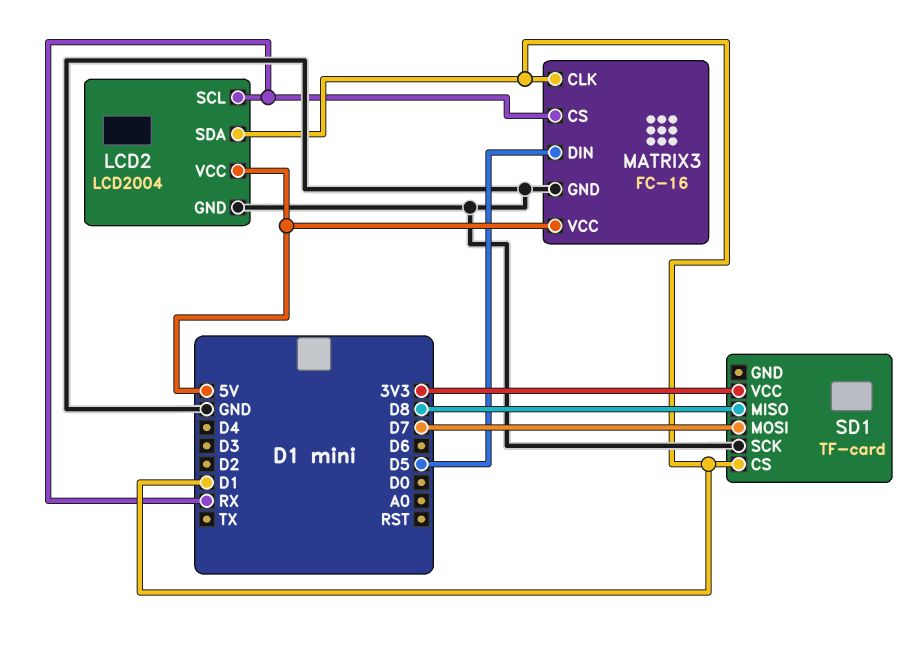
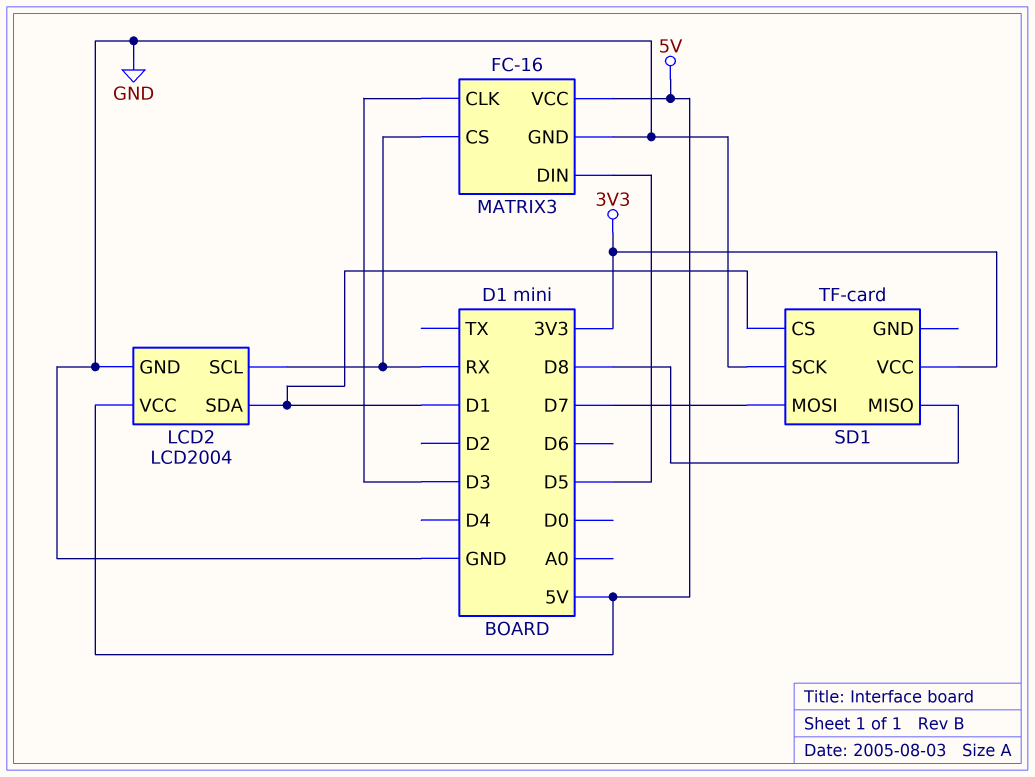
MATRIX3 pin CLK: D1 -> D3

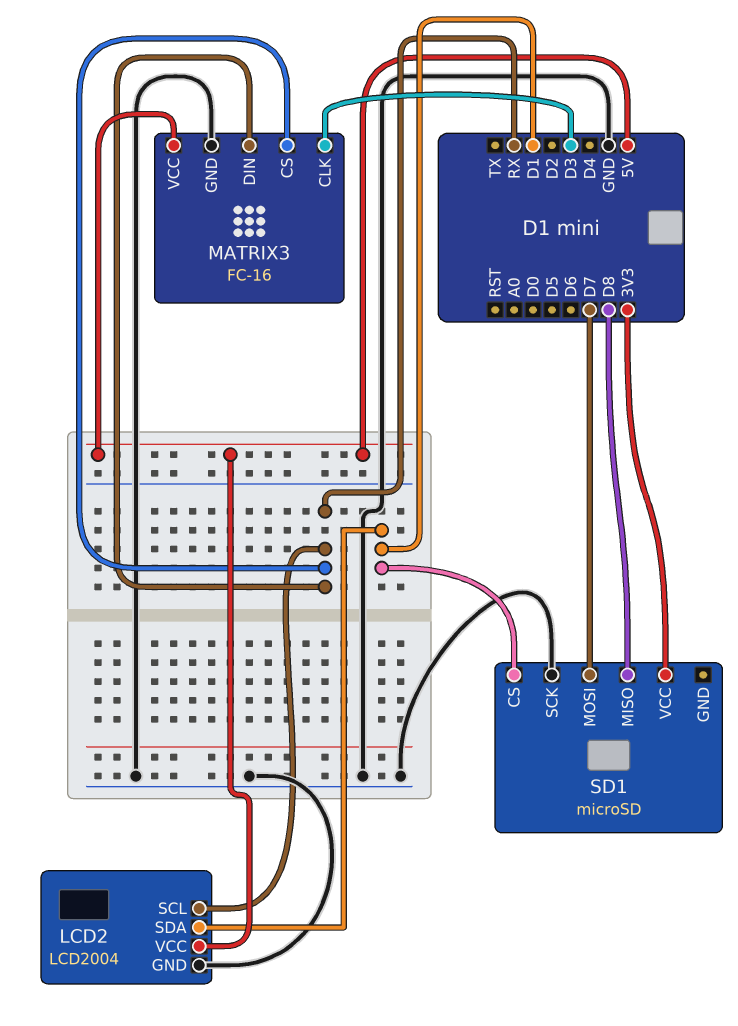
MATRIX3 pin DIN: D5 -> RX
SD1: TF-card -> microSD

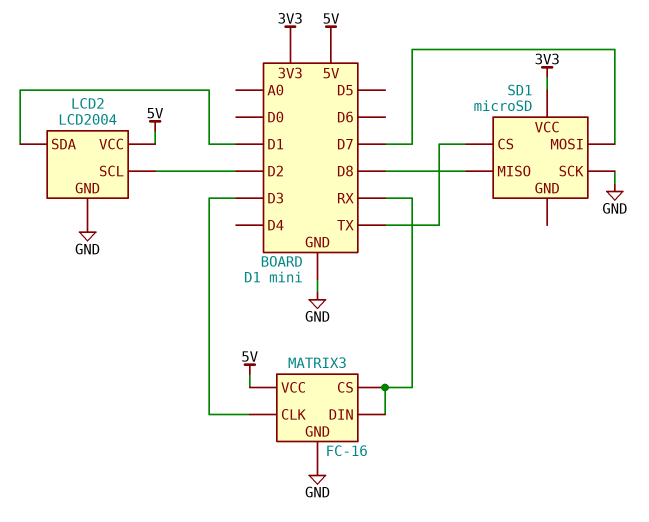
LCD2 pin SCL: RX -> D2
SD1 pin CS: D1 -> TX

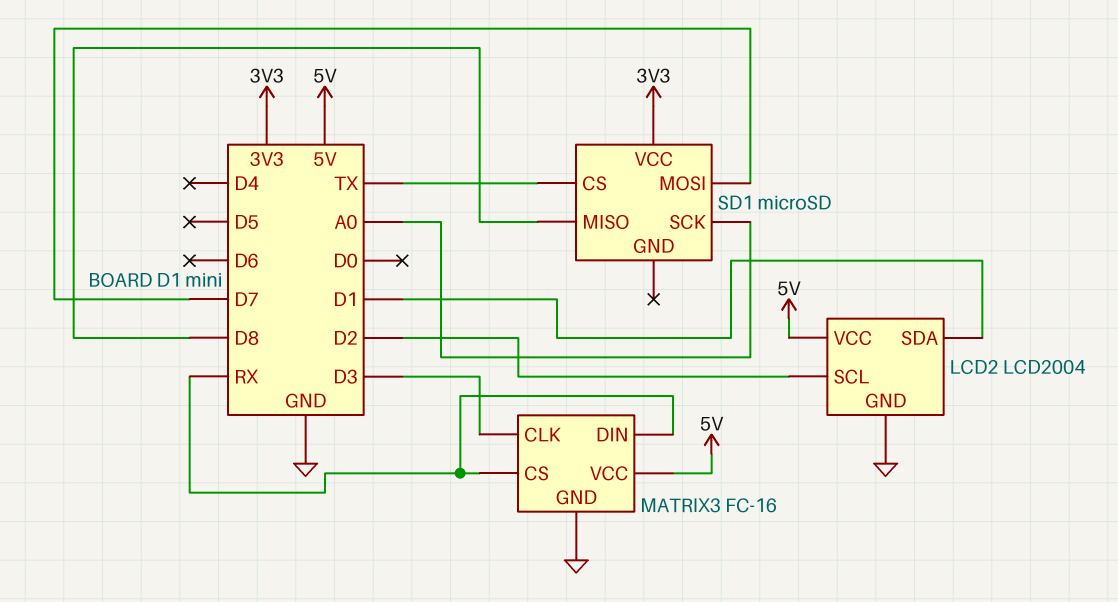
SD1 pin SCK: GND -> A0

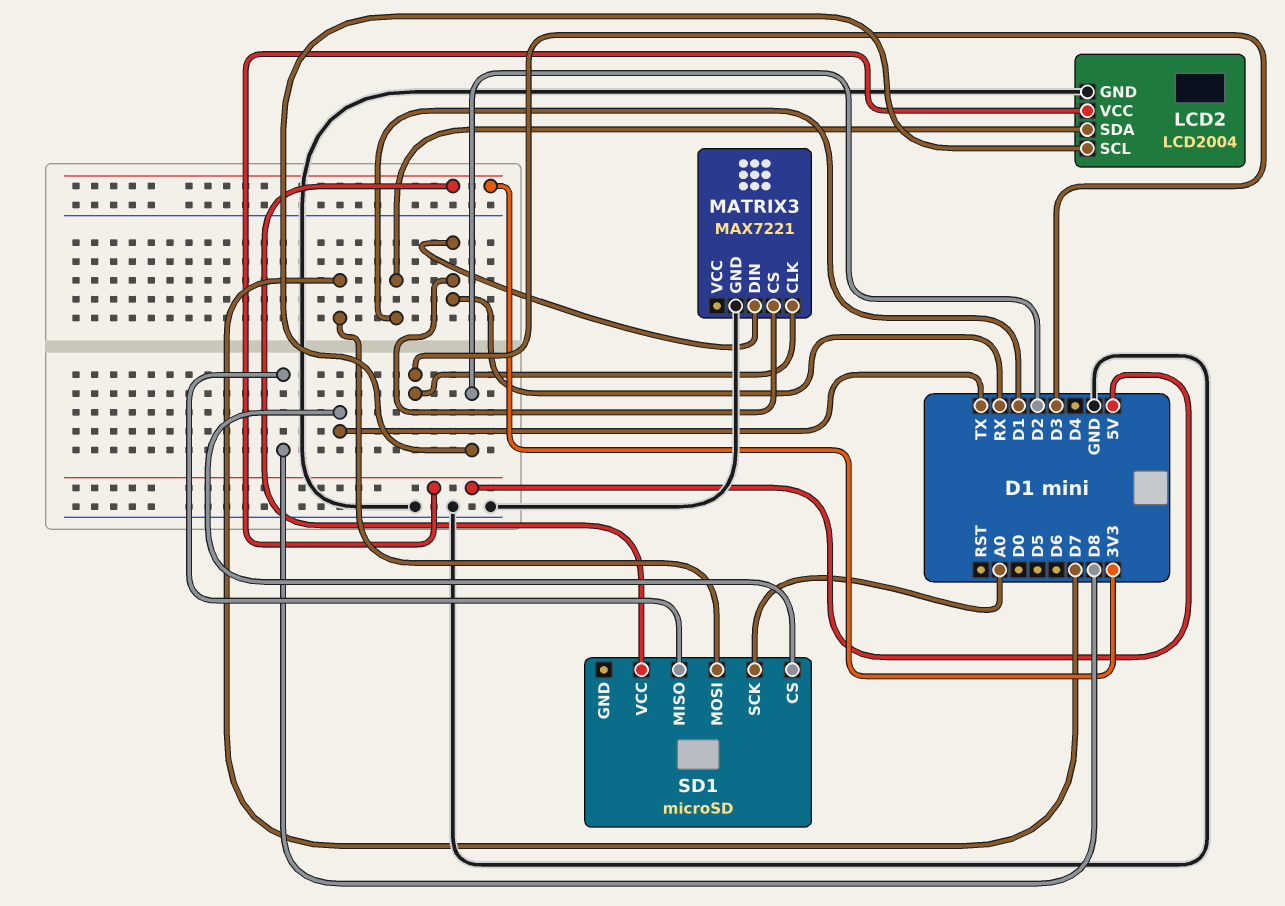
MATRIX3: FC-16 -> MAX7221
MATRIX3 pin VCC: 5V -> none

